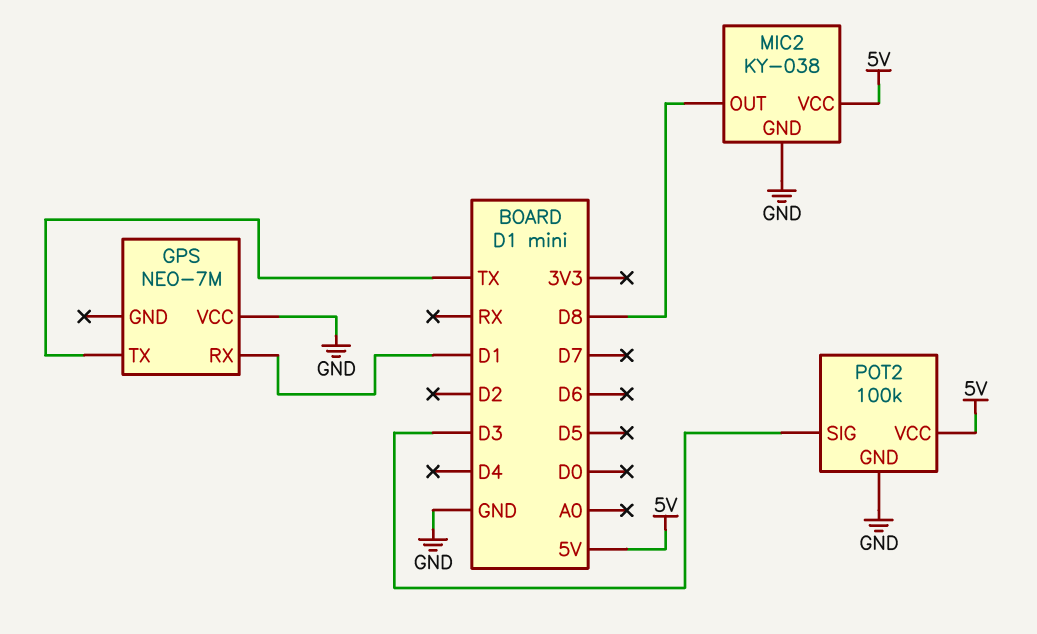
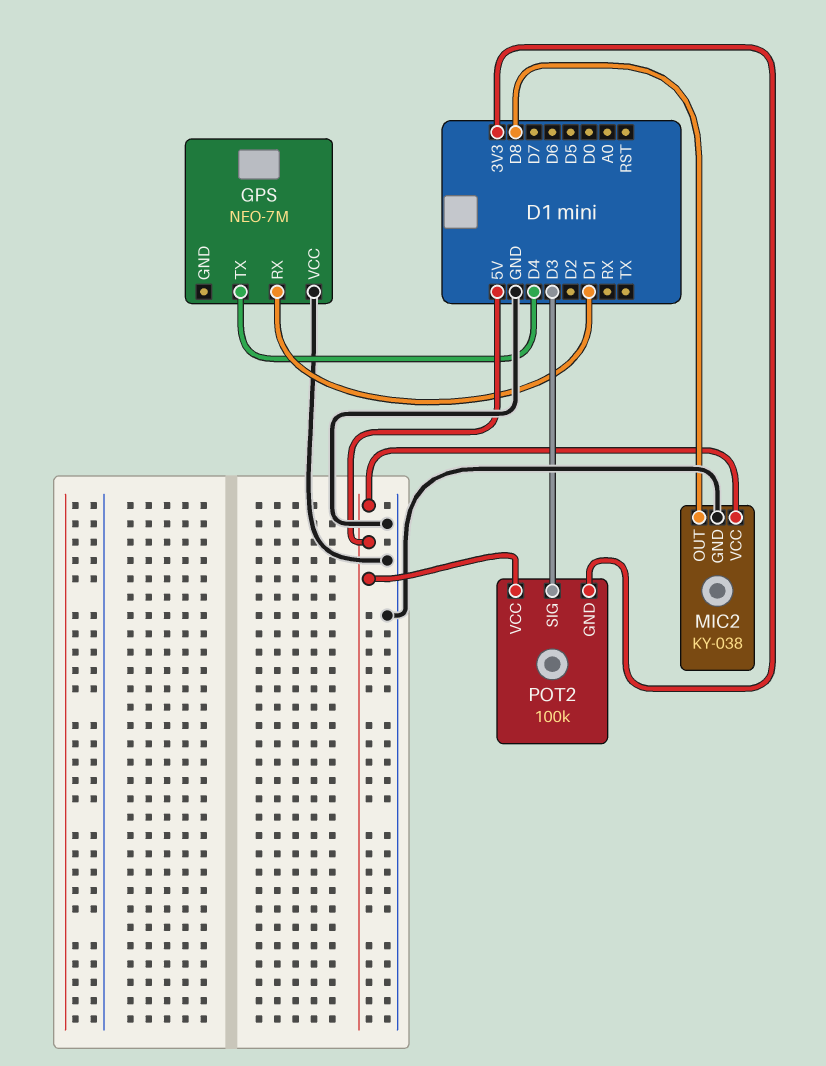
GPS pin TX: TX -> D4
POT2 pin GND: GND -> 3V3

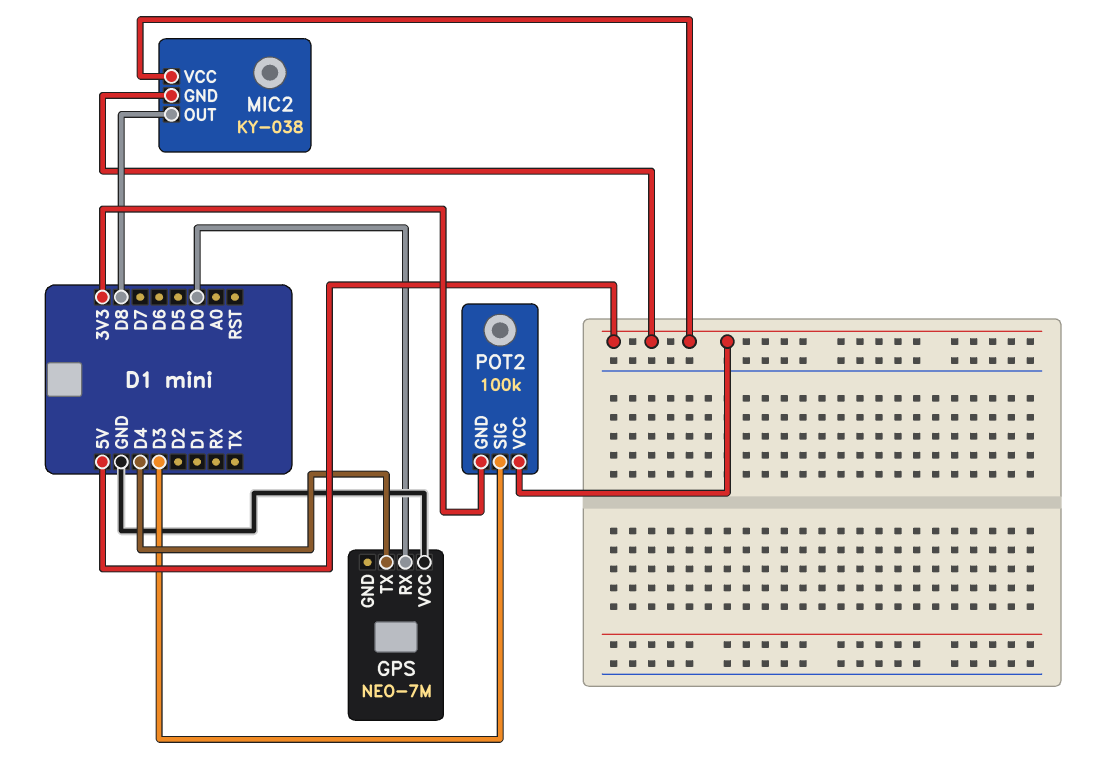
GPS pin RX: D1 -> D0
MIC2 pin GND: GND -> 5V

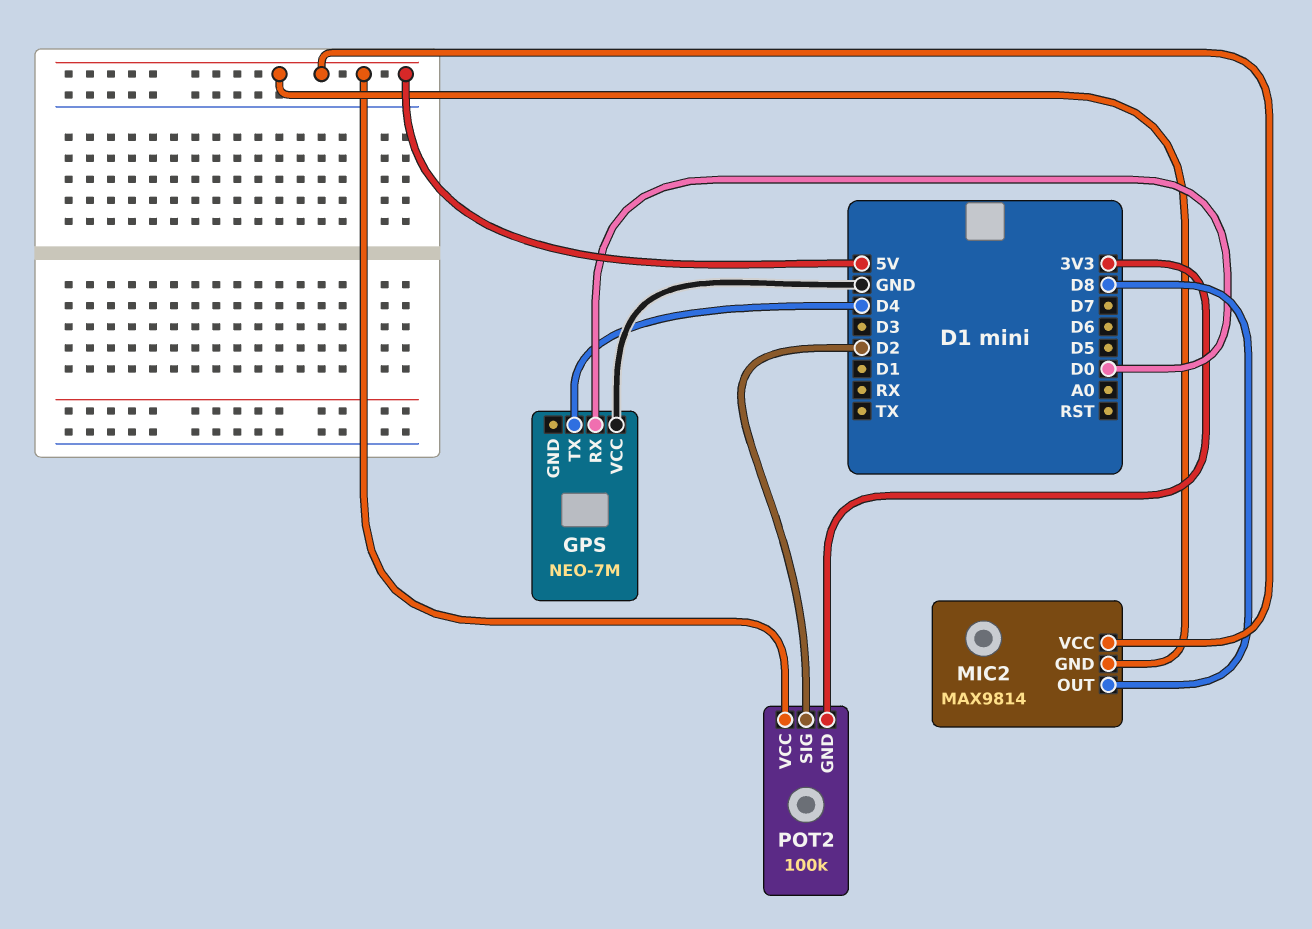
MIC2: KY-038 -> MAX9814
POT2 pin SIG: D3 -> D2

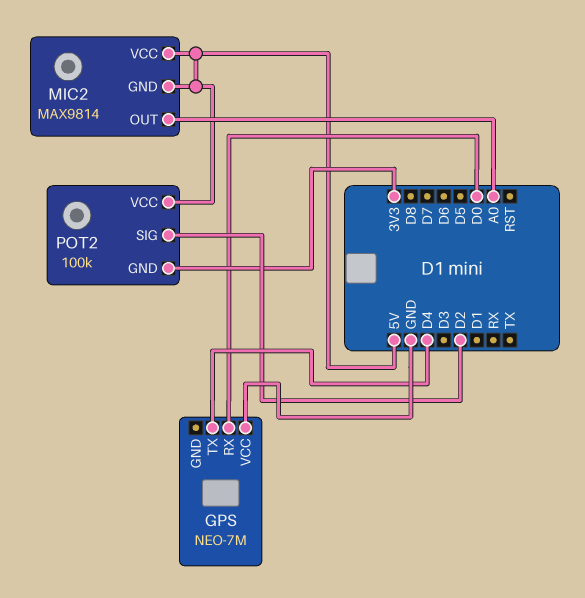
MIC2 pin OUT: D8 -> A0

